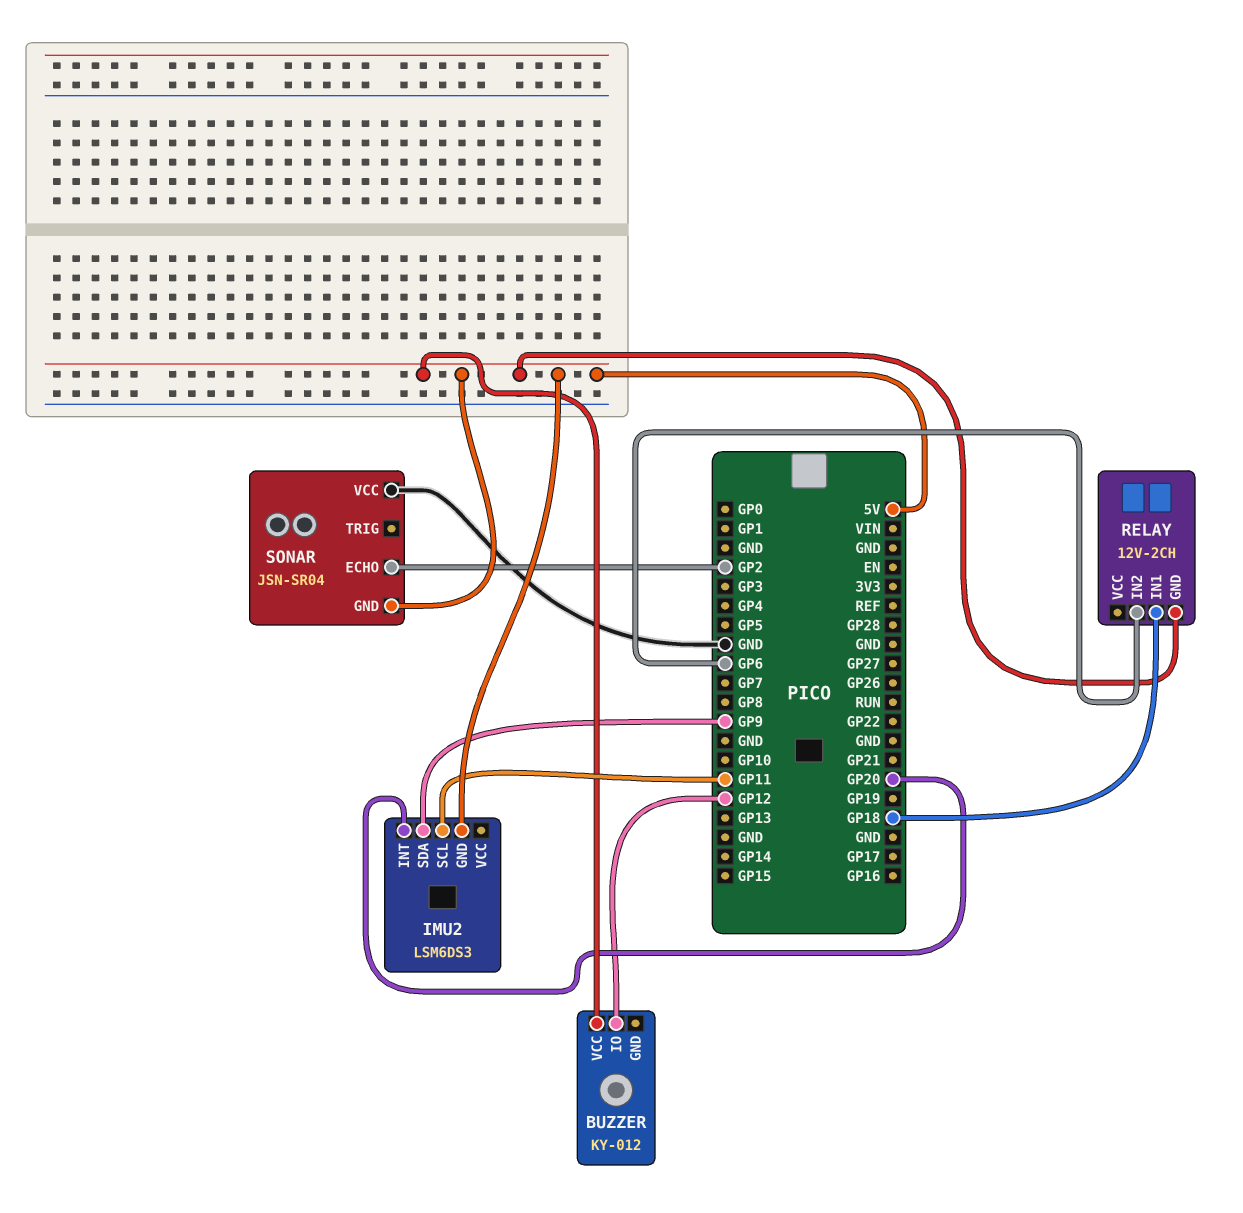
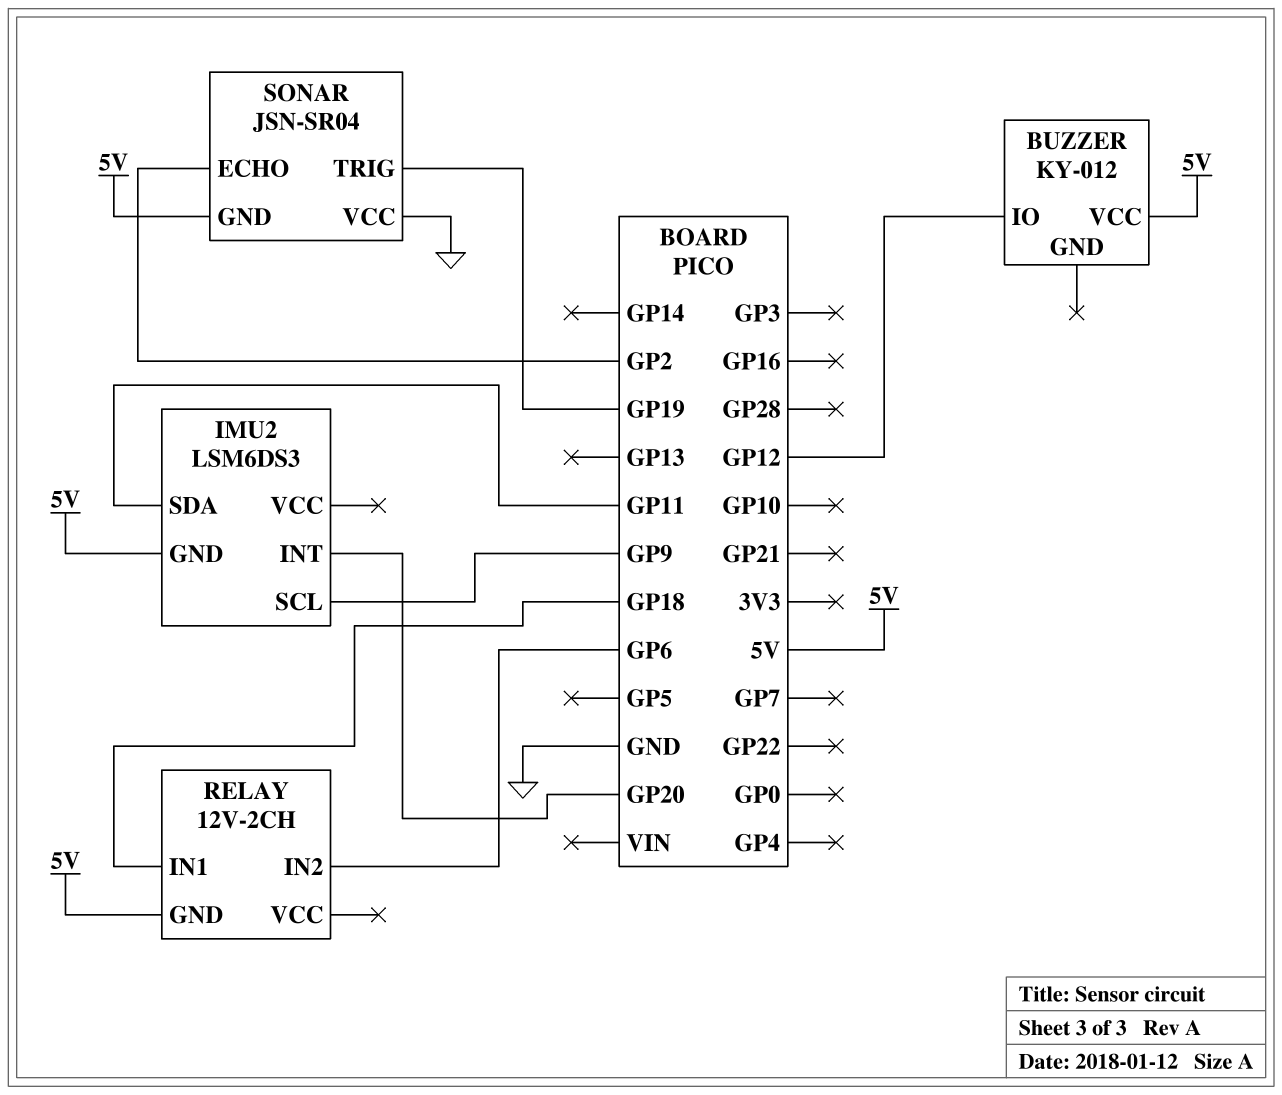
IMU2 pin SCL: GP11 -> GP9
IMU2 pin SDA: GP9 -> GP11
SONAR pin TRIG: none -> GP19

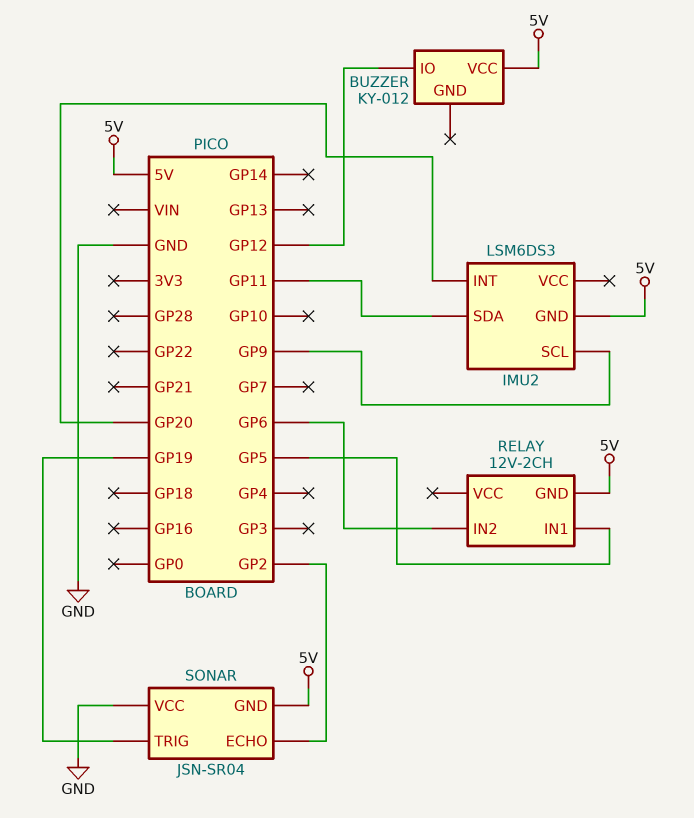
RELAY pin IN1: GP18 -> GP5

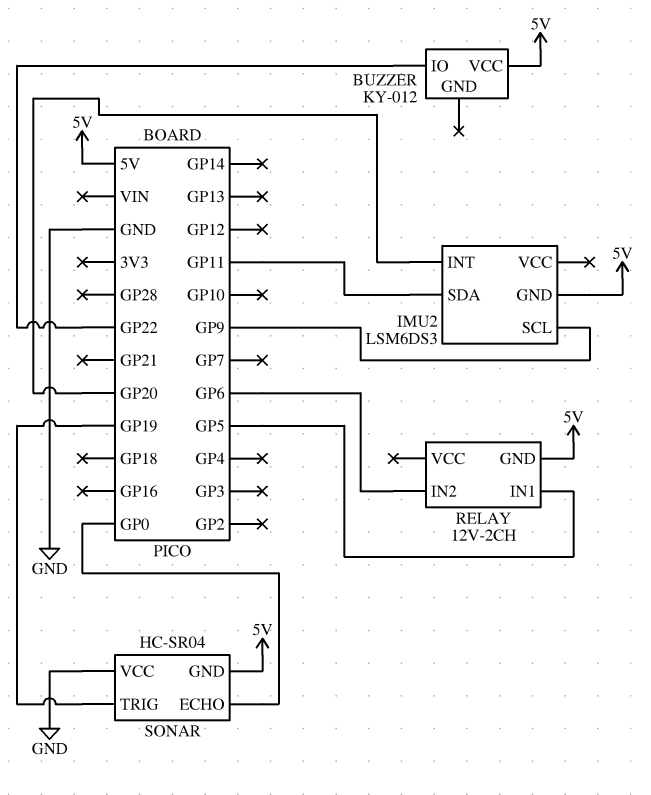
BUZZER pin IO: GP12 -> GP22
SONAR: JSN-SR04 -> HC-SR04
SONAR pin ECHO: GP2 -> GP0

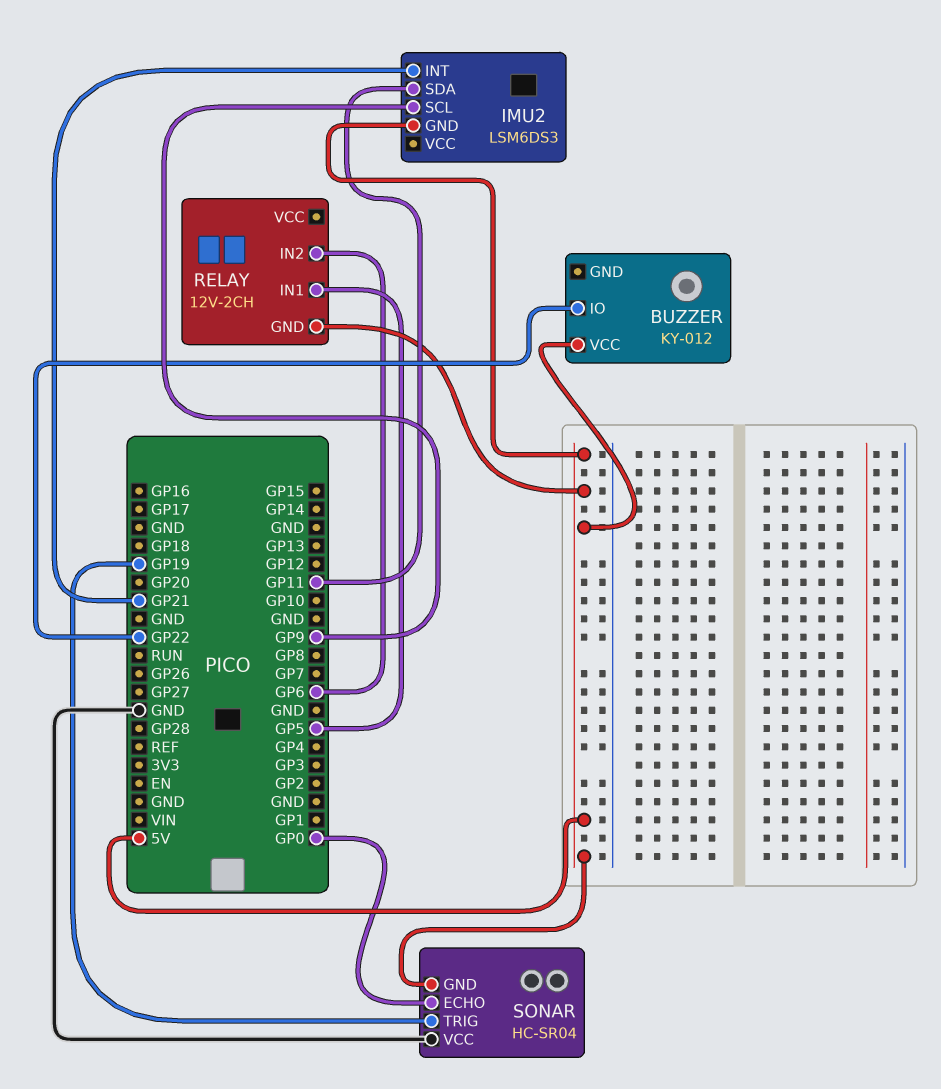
IMU2 pin INT: GP20 -> GP21

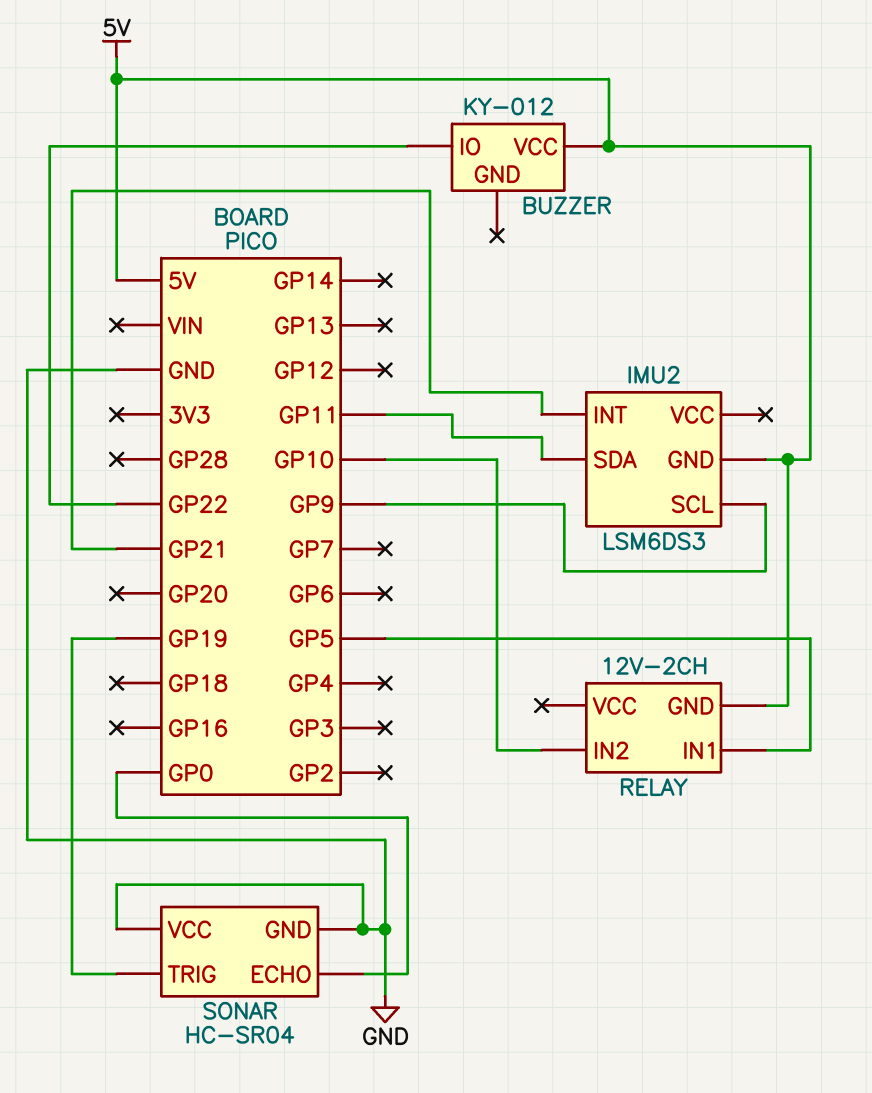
RELAY pin IN2: GP6 -> GP10
SONAR pin GND: 5V -> GND

